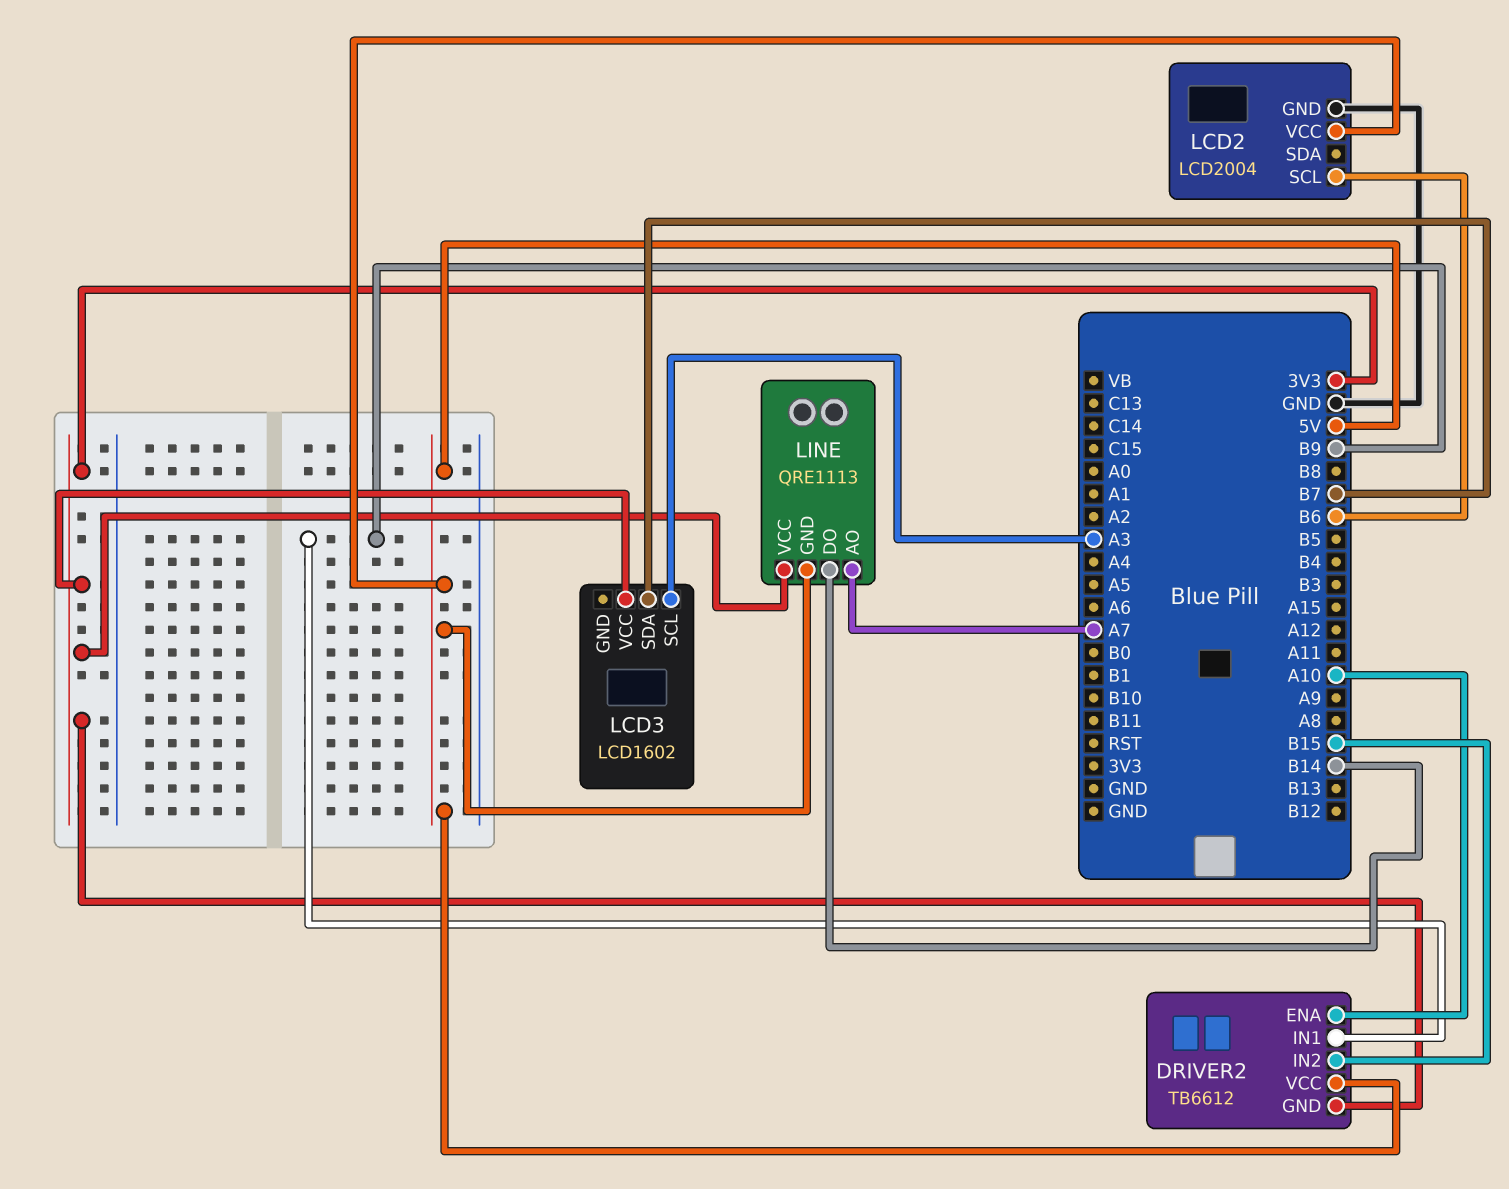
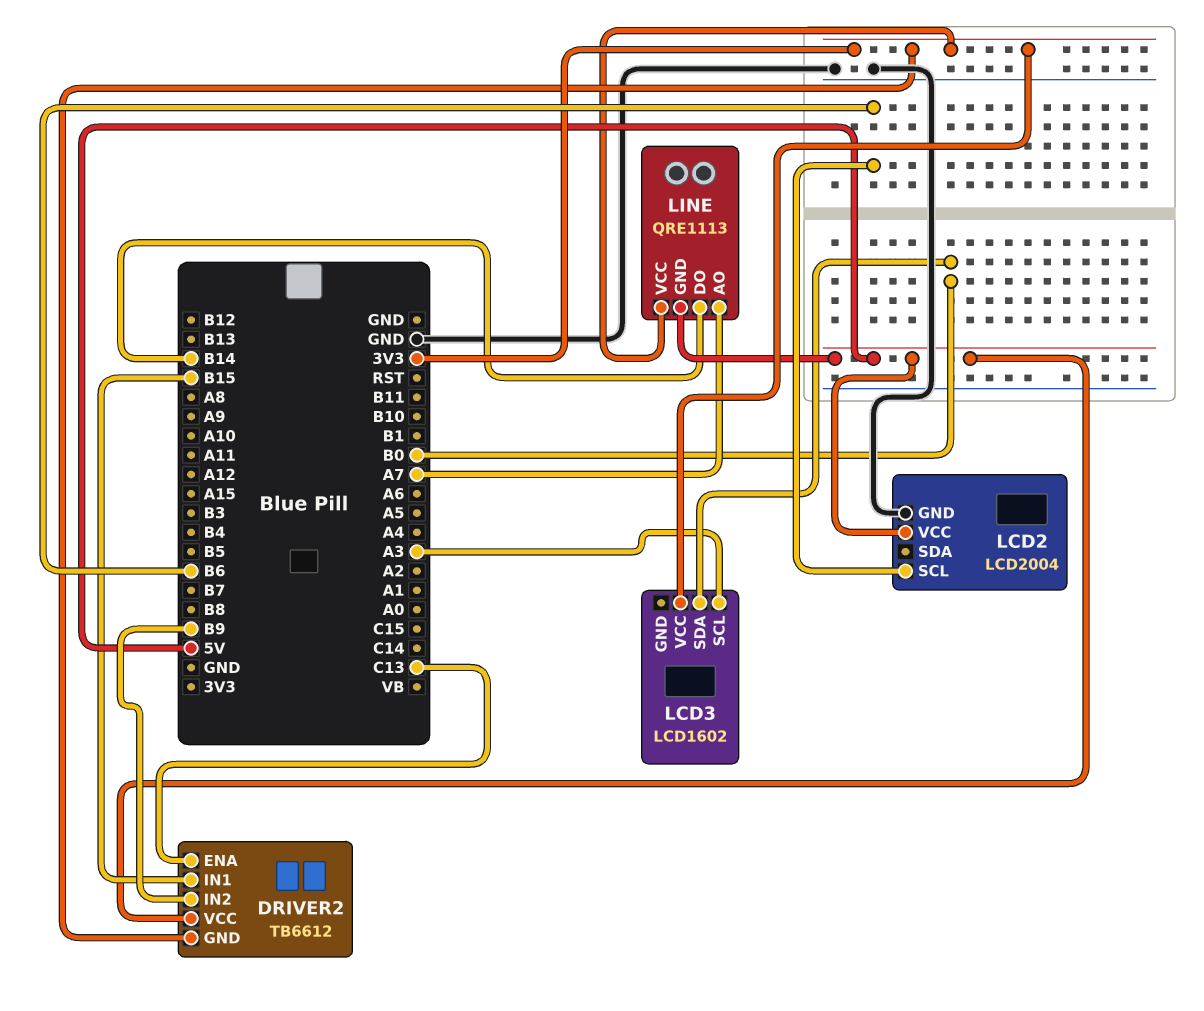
DRIVER2 pin ENA: A10 -> C13
DRIVER2 pin IN1: B9 -> B15
DRIVER2 pin IN2: B15 -> B9
LCD3 pin SDA: B7 -> B0

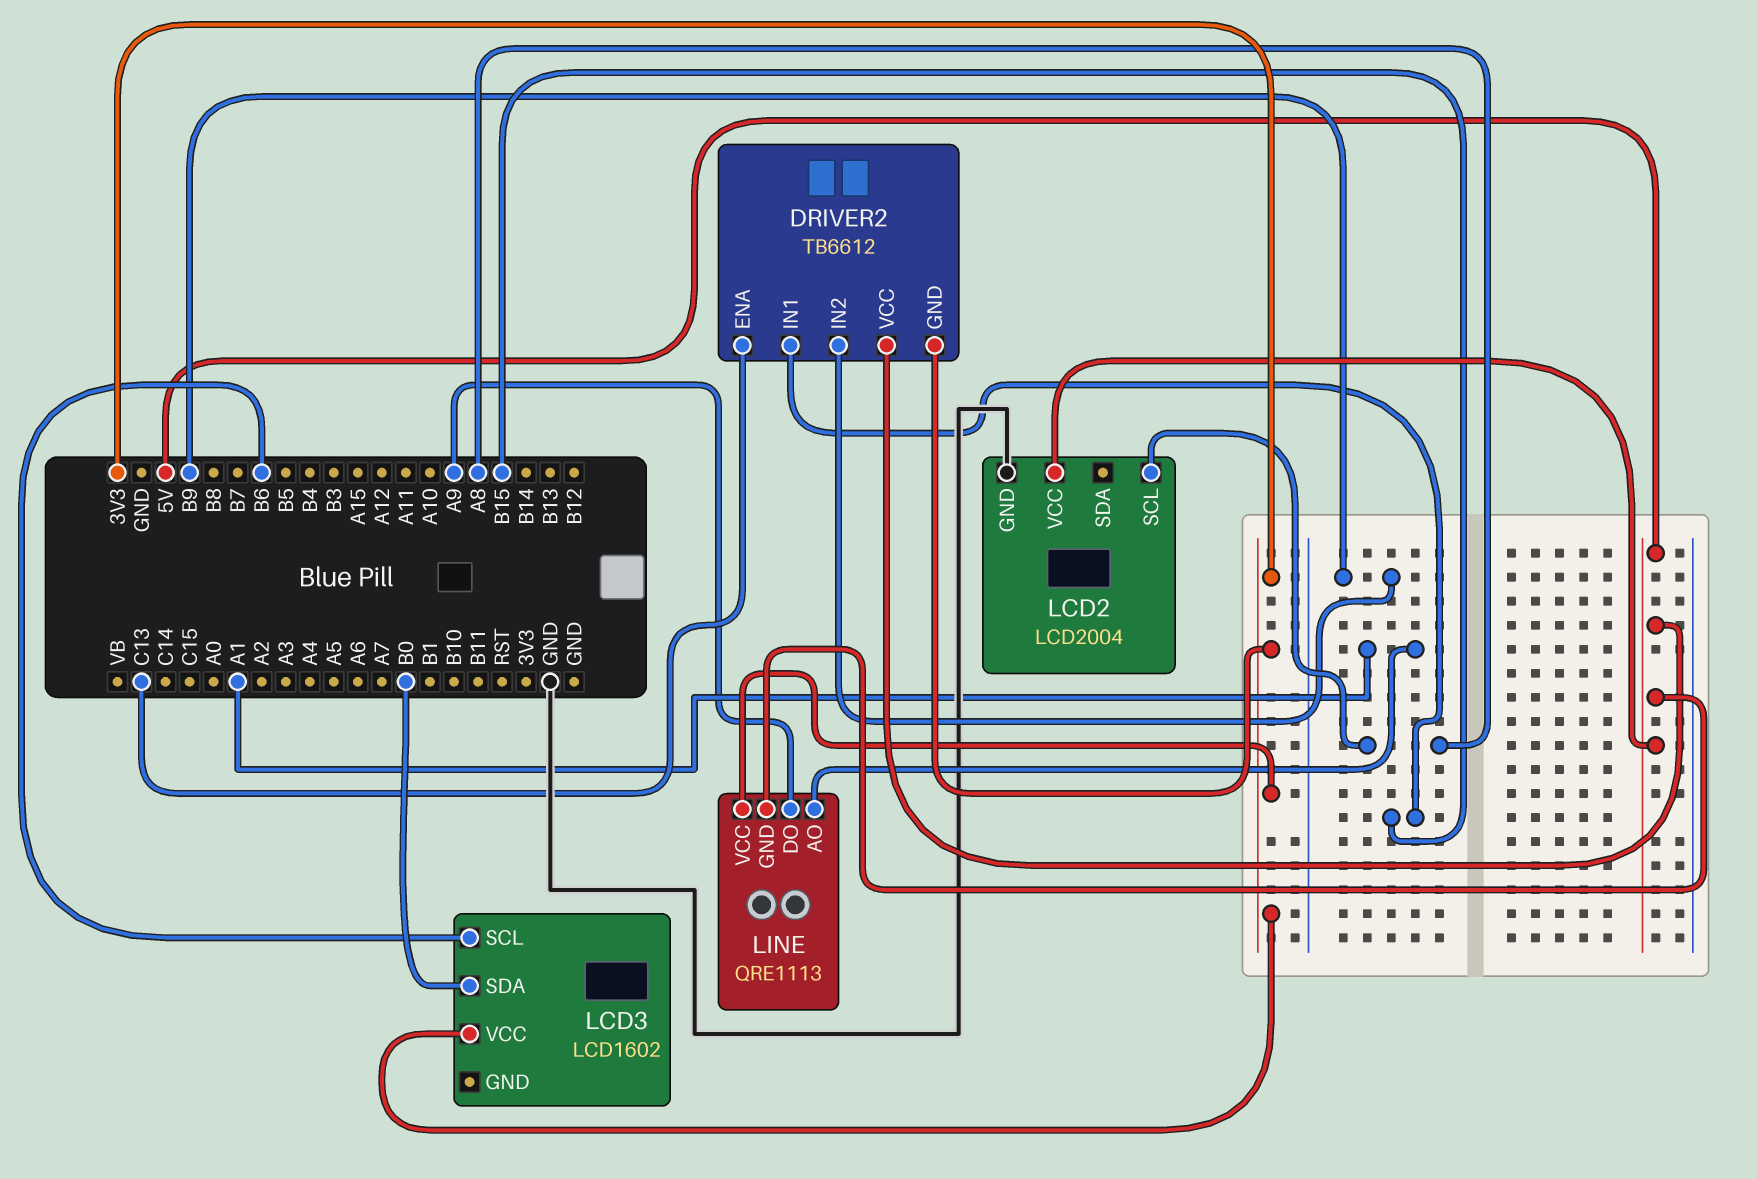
LCD2 pin SCL: B6 -> A8
LCD3 pin SCL: A3 -> B6
LINE pin AO: A7 -> A1
LINE pin DO: B14 -> A9

